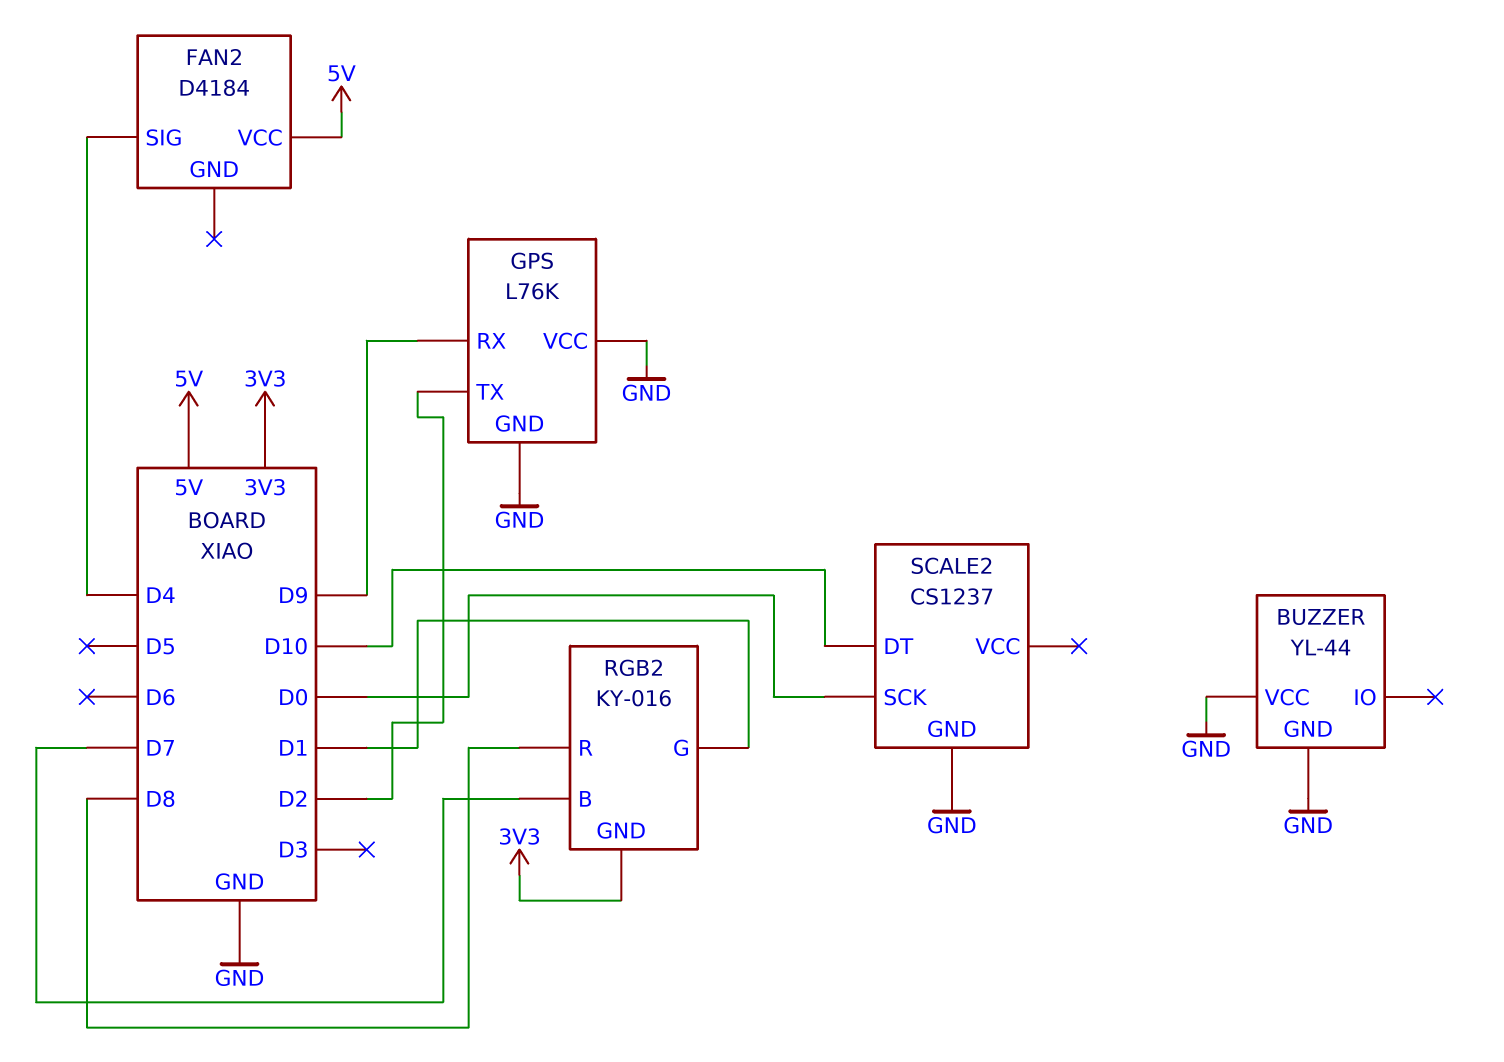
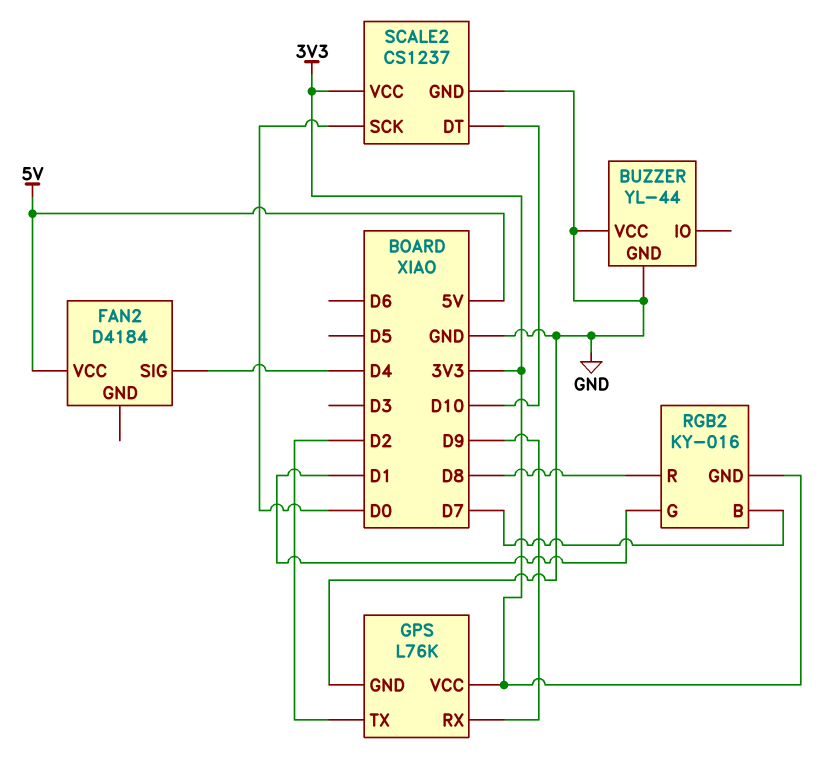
GPS pin VCC: GND -> 3V3
SCALE2 pin VCC: none -> 3V3

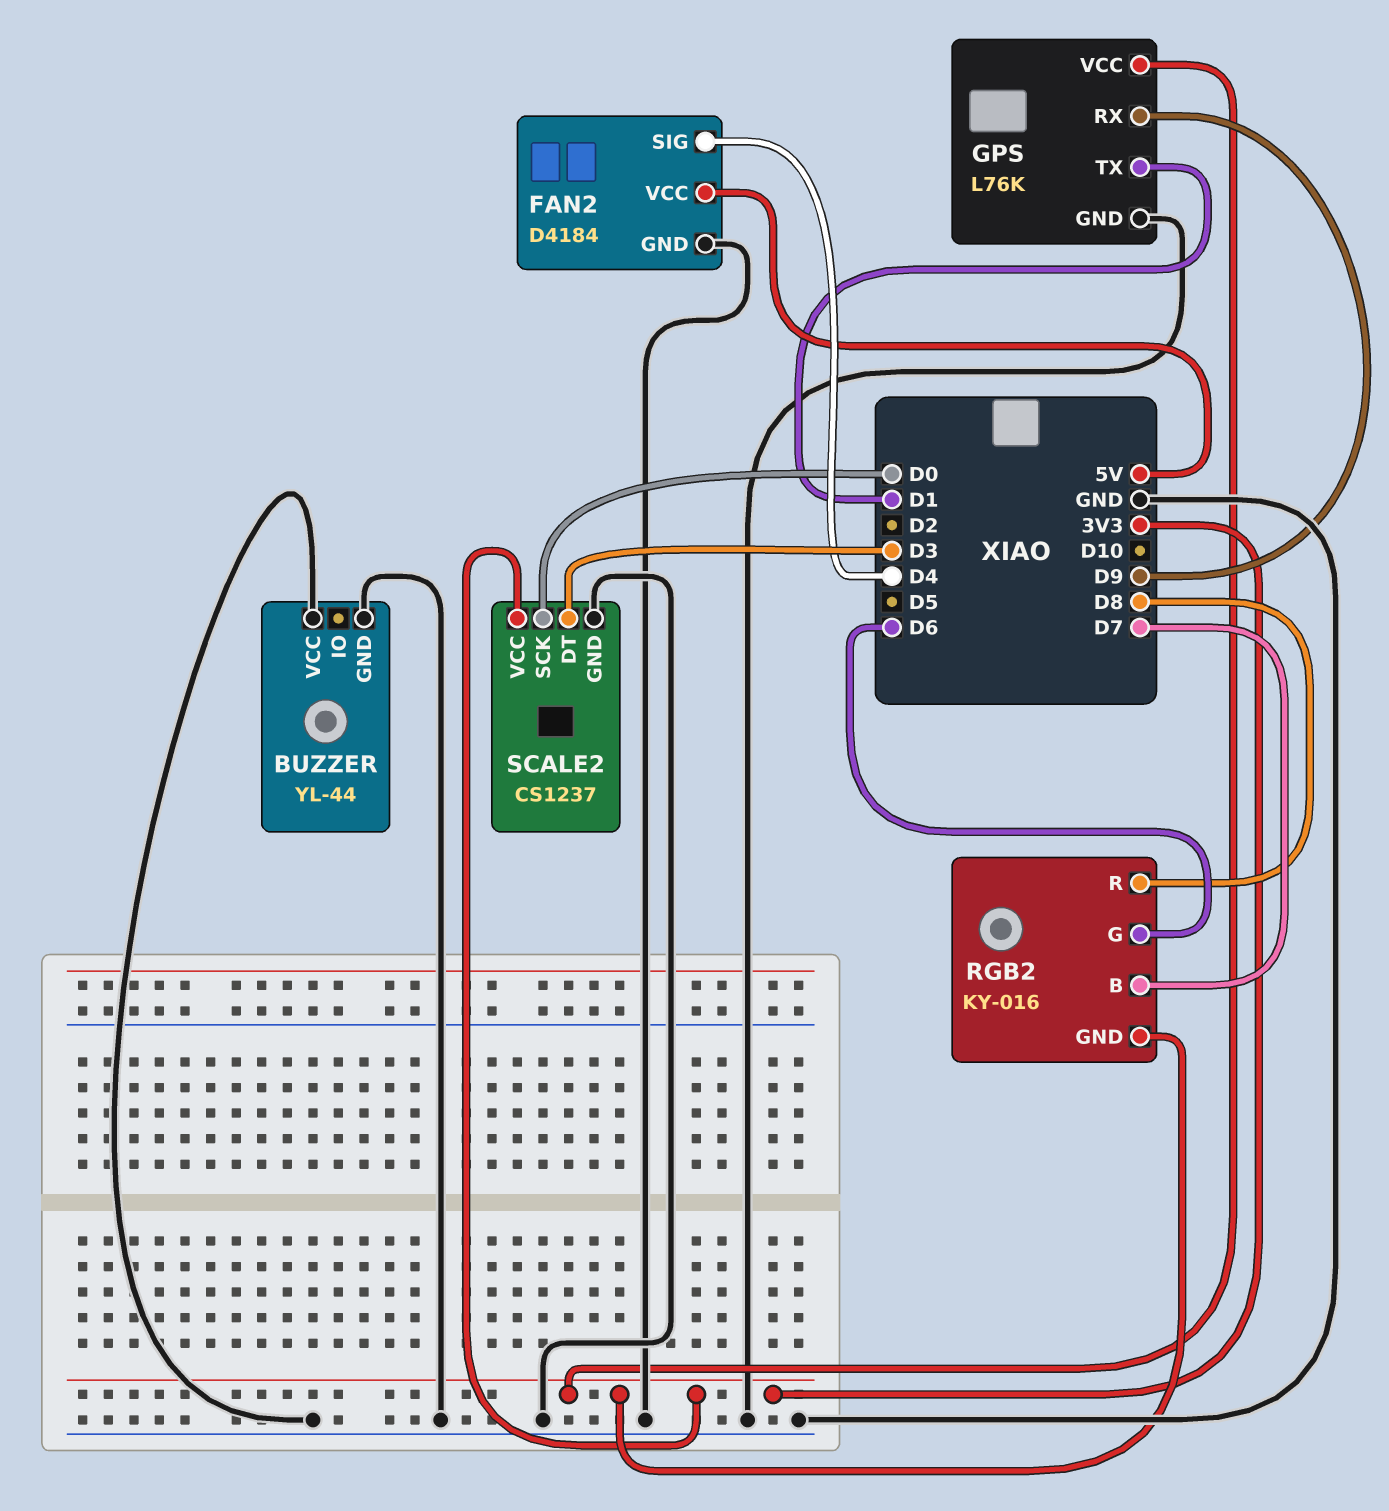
FAN2 pin GND: none -> GND
GPS pin TX: D2 -> D1
RGB2 pin G: D1 -> D6
SCALE2 pin DT: D10 -> D3

